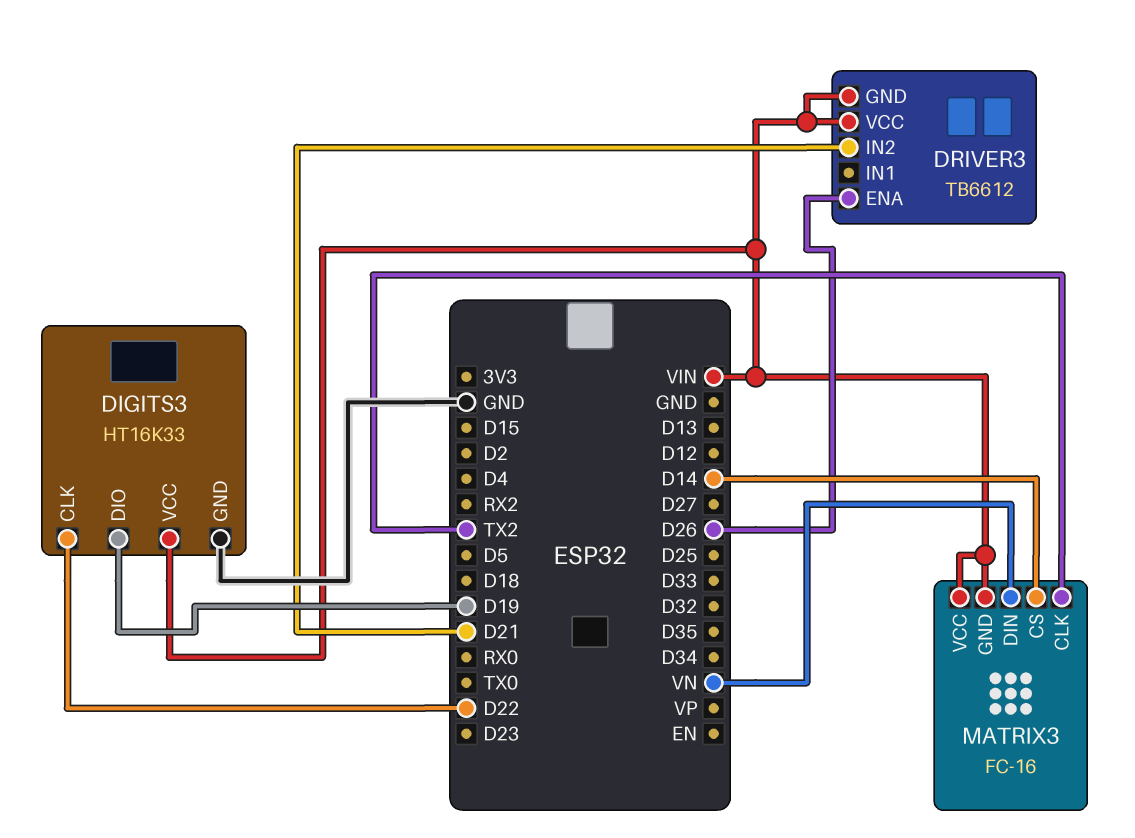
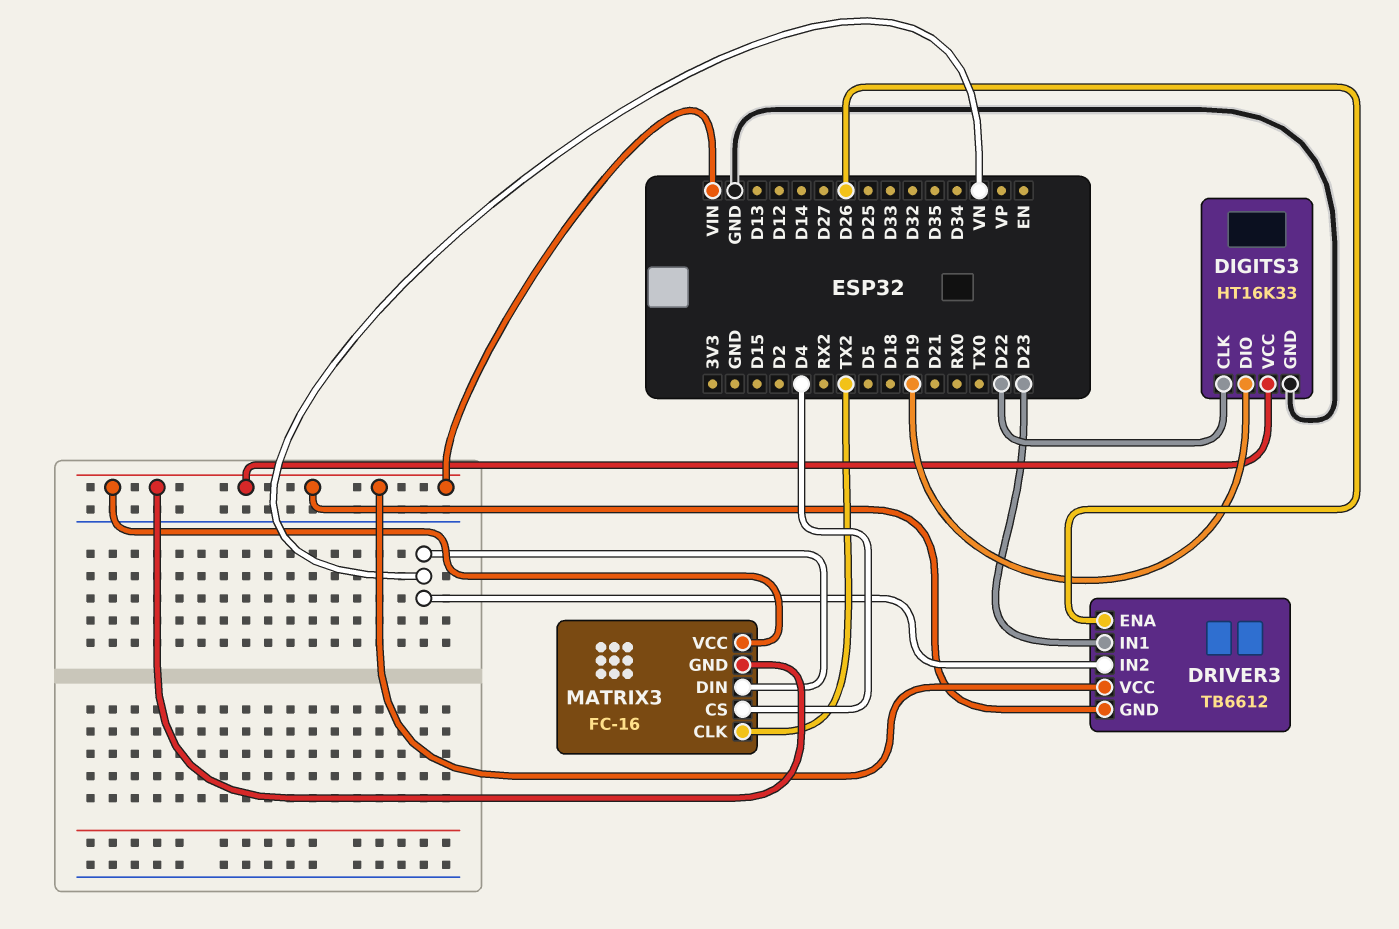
DRIVER3 pin IN1: none -> D23
DRIVER3 pin IN2: D21 -> VN
MATRIX3 pin CS: D14 -> D4

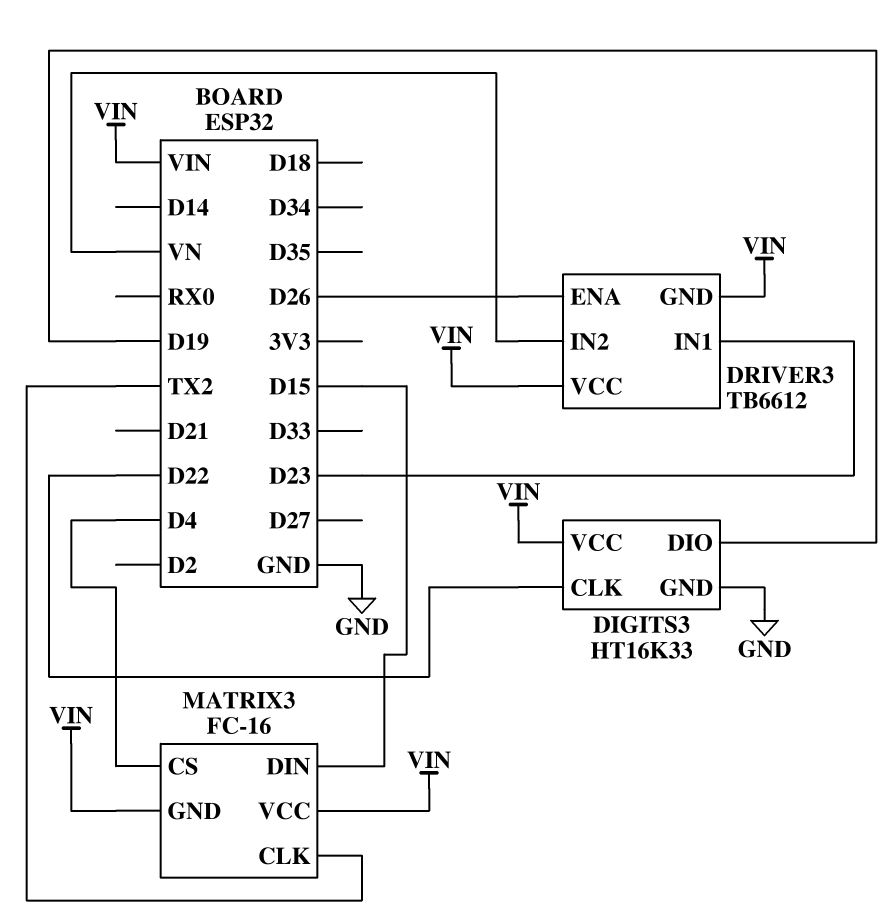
MATRIX3 pin DIN: VN -> D15

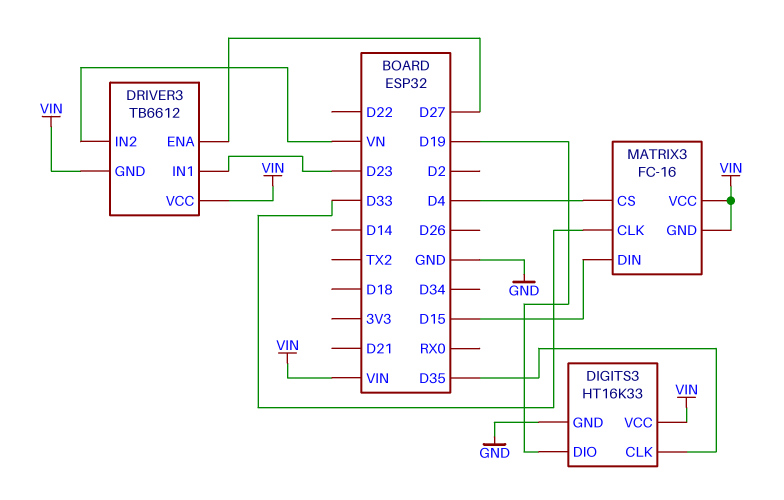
DIGITS3 pin CLK: D22 -> D35
DRIVER3 pin ENA: D26 -> D27
MATRIX3 pin CLK: TX2 -> D33

